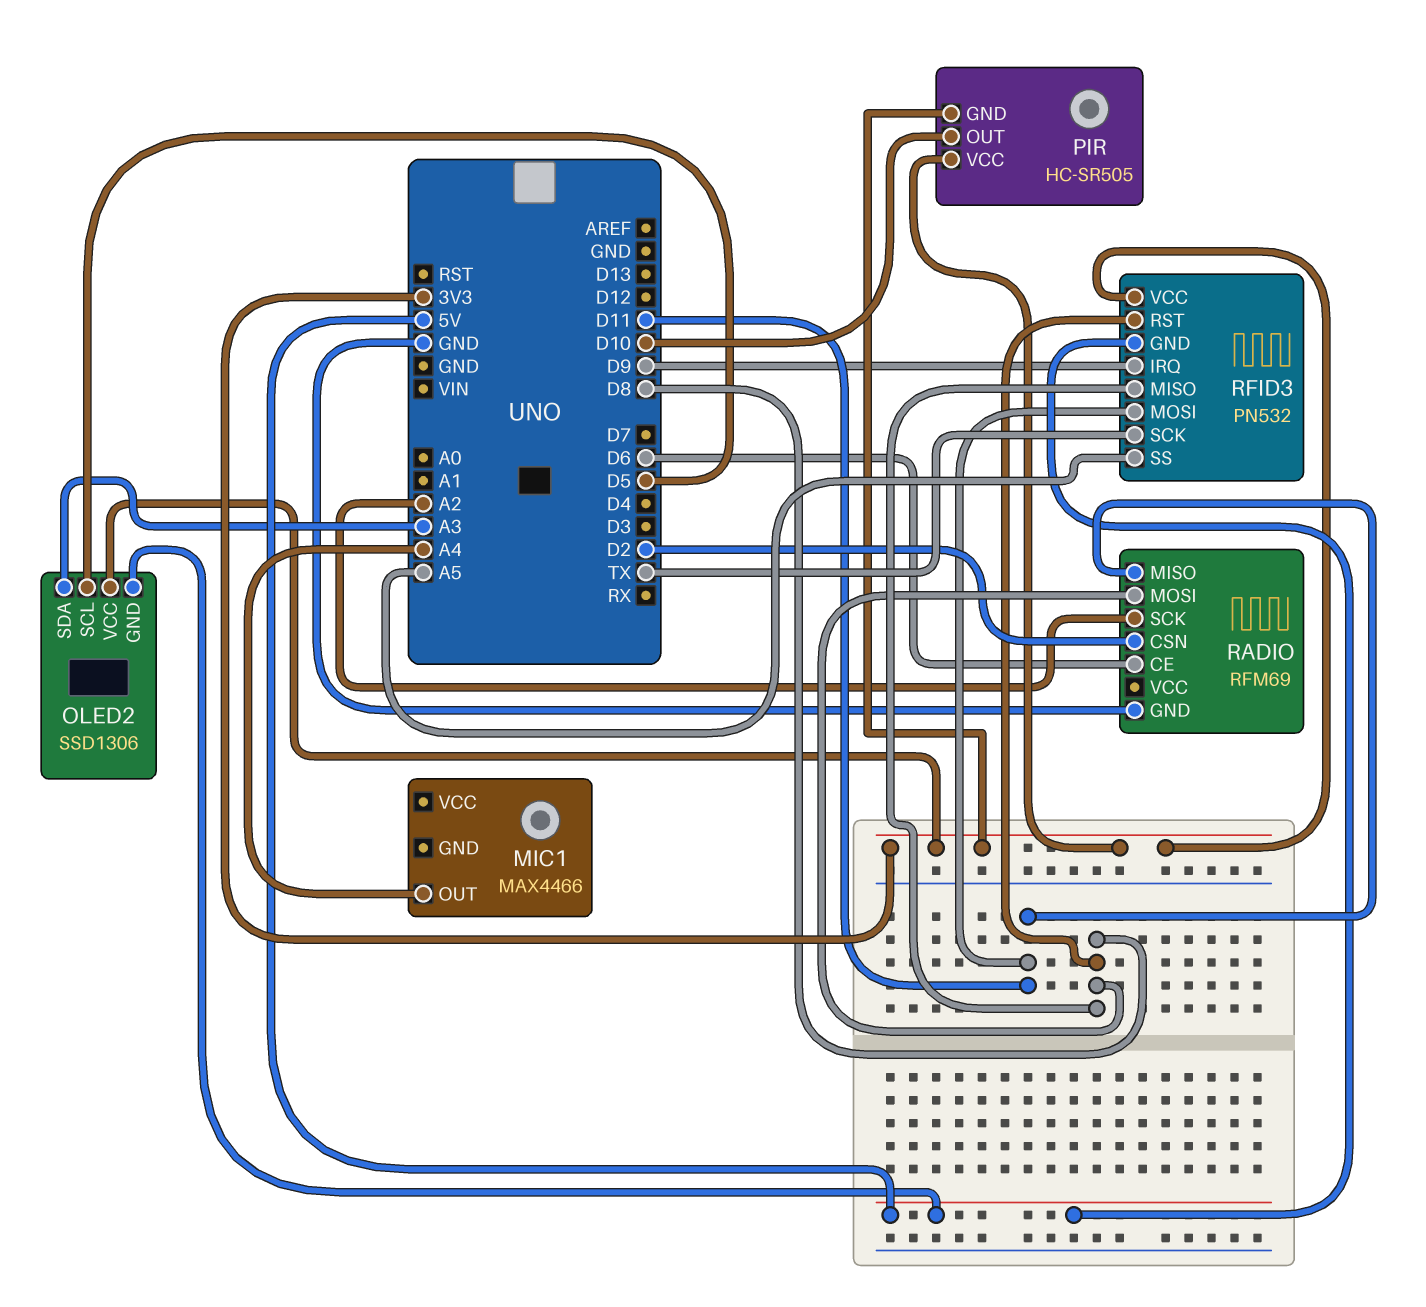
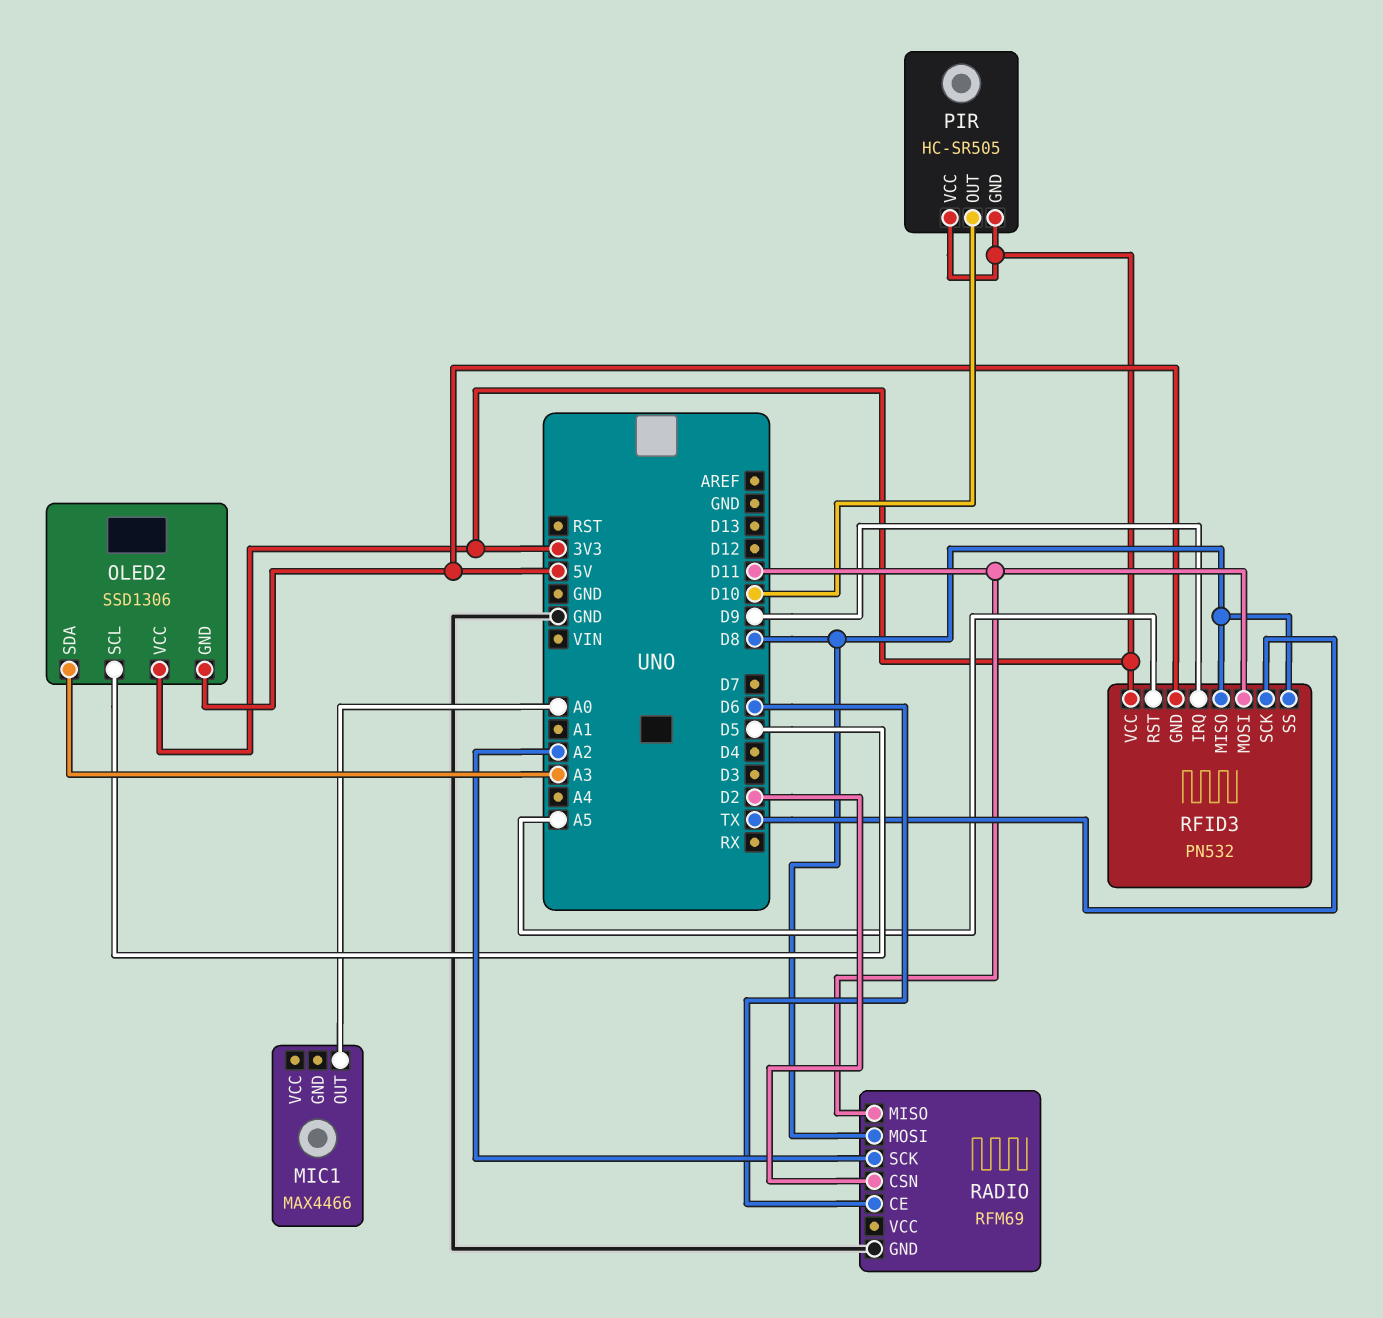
MIC1 pin OUT: A4 -> A0
RFID3 pin RST: D8 -> A5
RFID3 pin SS: A5 -> D8

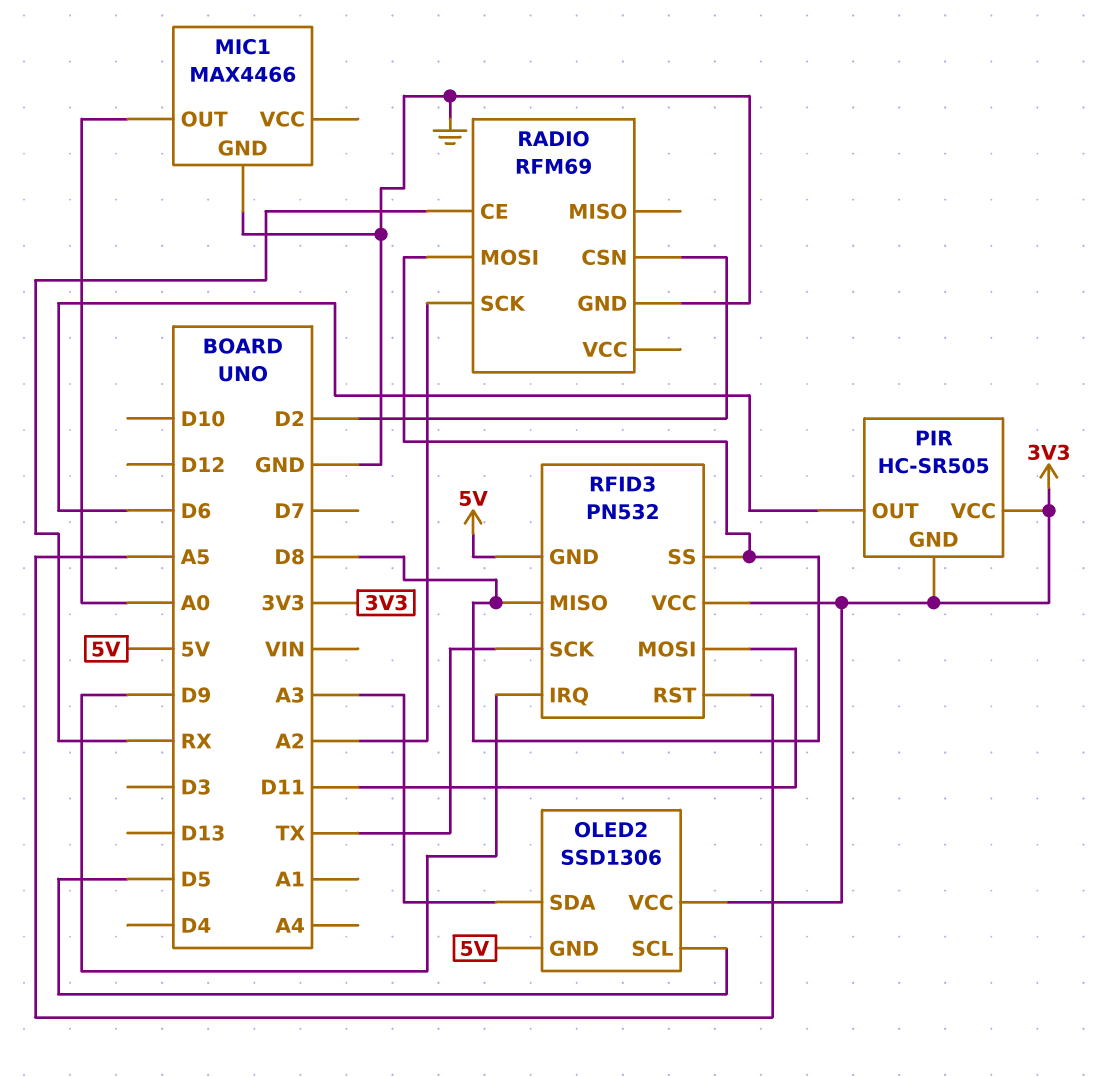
MIC1 pin GND: none -> GND
PIR pin OUT: D10 -> D6
RADIO pin CE: D6 -> RX
RADIO pin MISO: D11 -> none

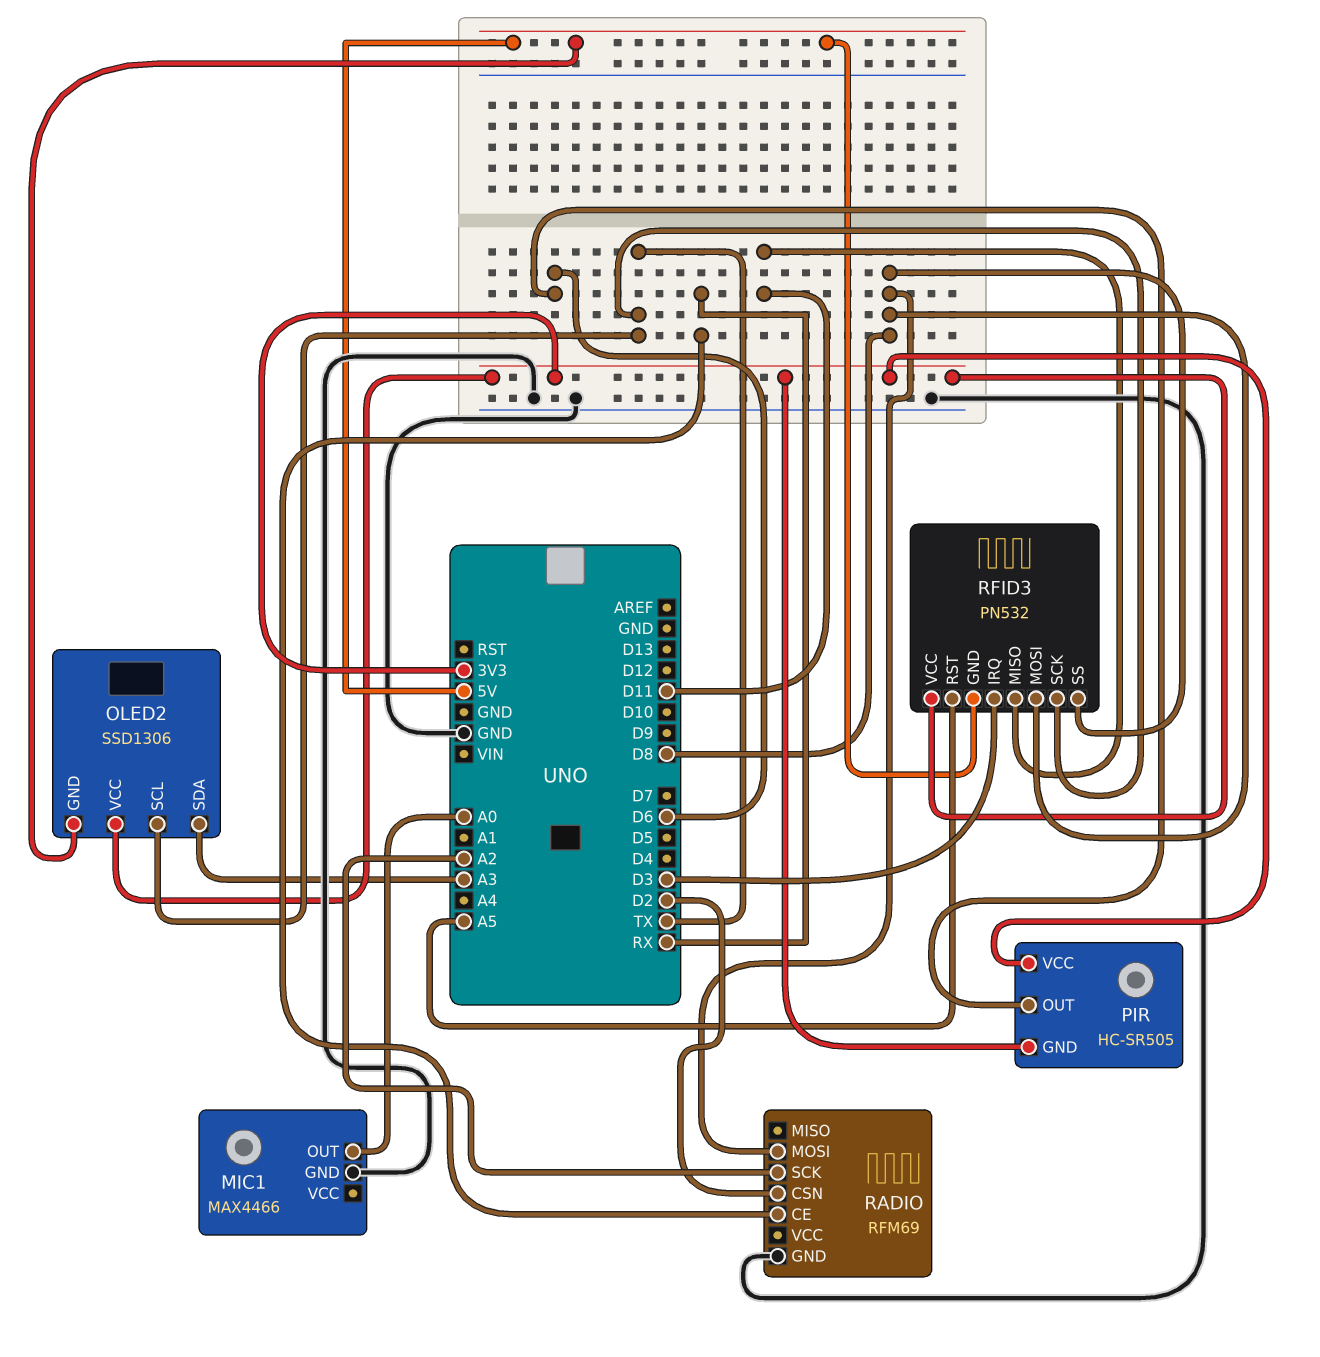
OLED2 pin SCL: D5 -> TX
RFID3 pin IRQ: D9 -> D3
RFID3 pin MISO: D8 -> D11
RFID3 pin MOSI: D11 -> D8

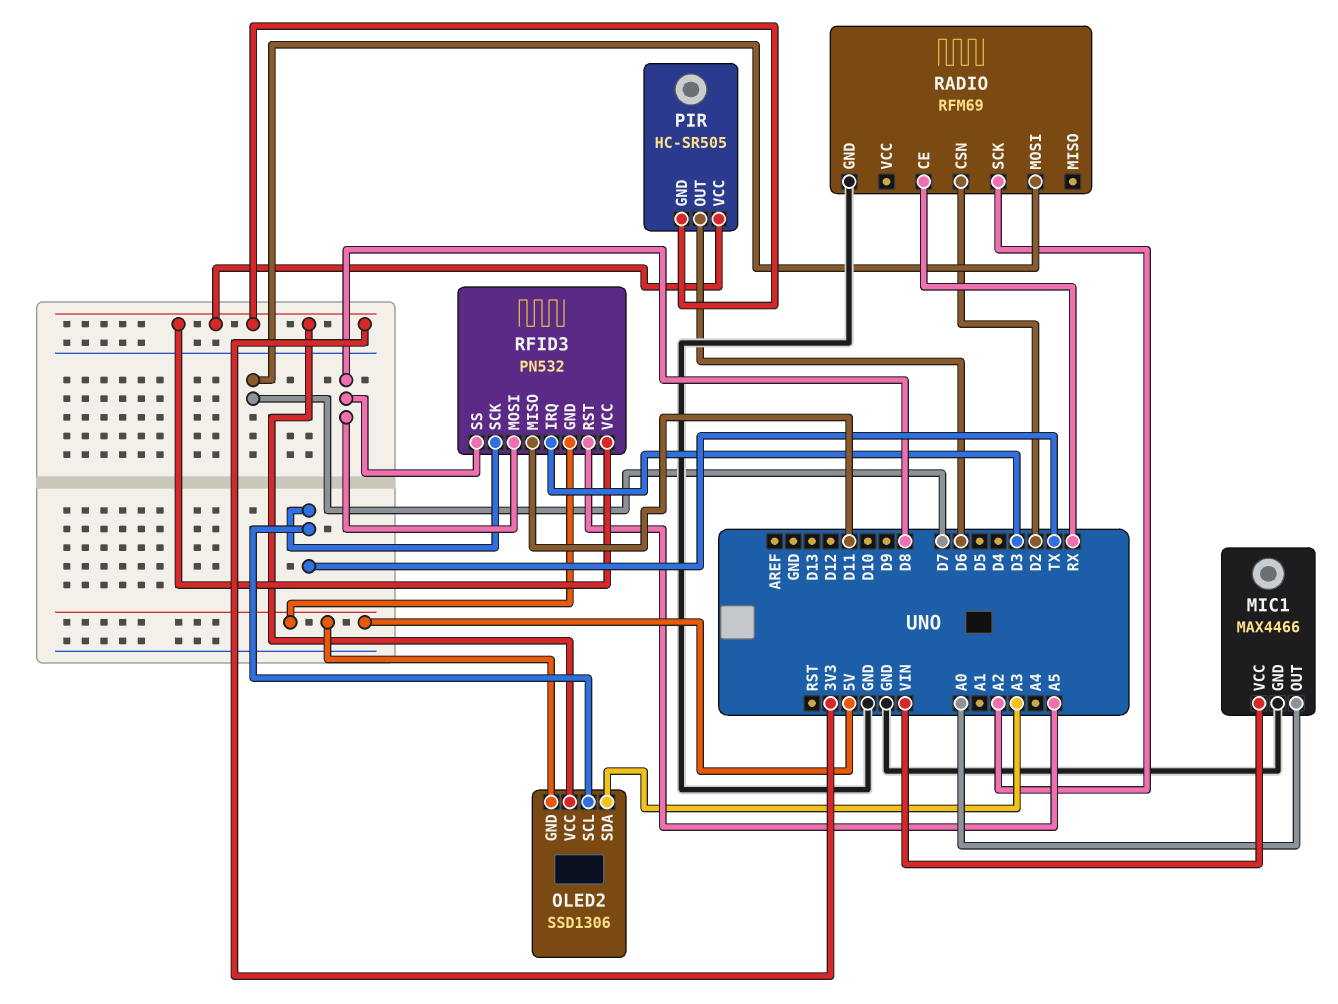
MIC1 pin VCC: none -> VIN
RADIO pin MOSI: D8 -> D7

